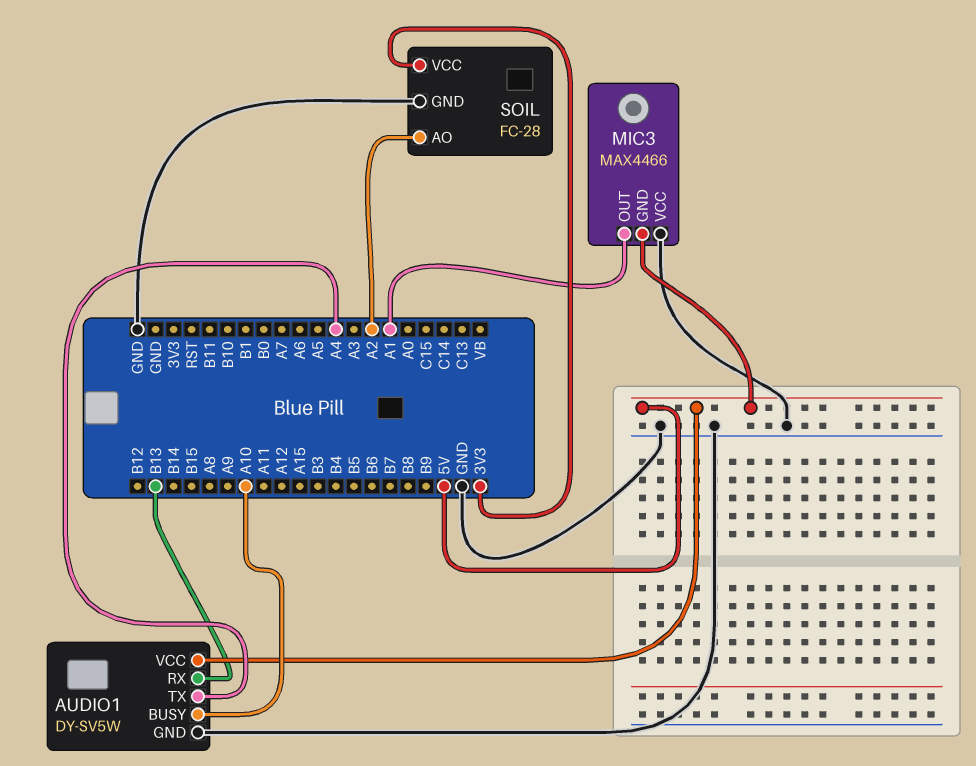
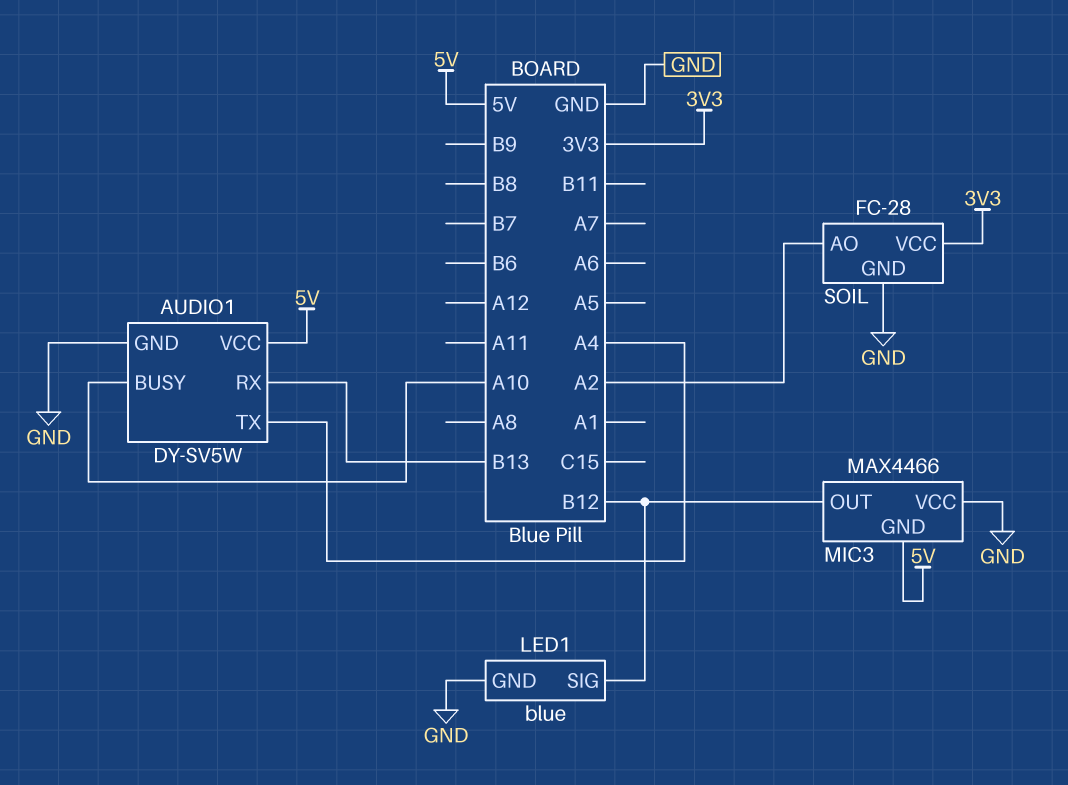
LED1: none -> blue
LED1 pin GND: none -> GND
LED1 pin SIG: none -> B12
MIC3 pin OUT: A1 -> B12

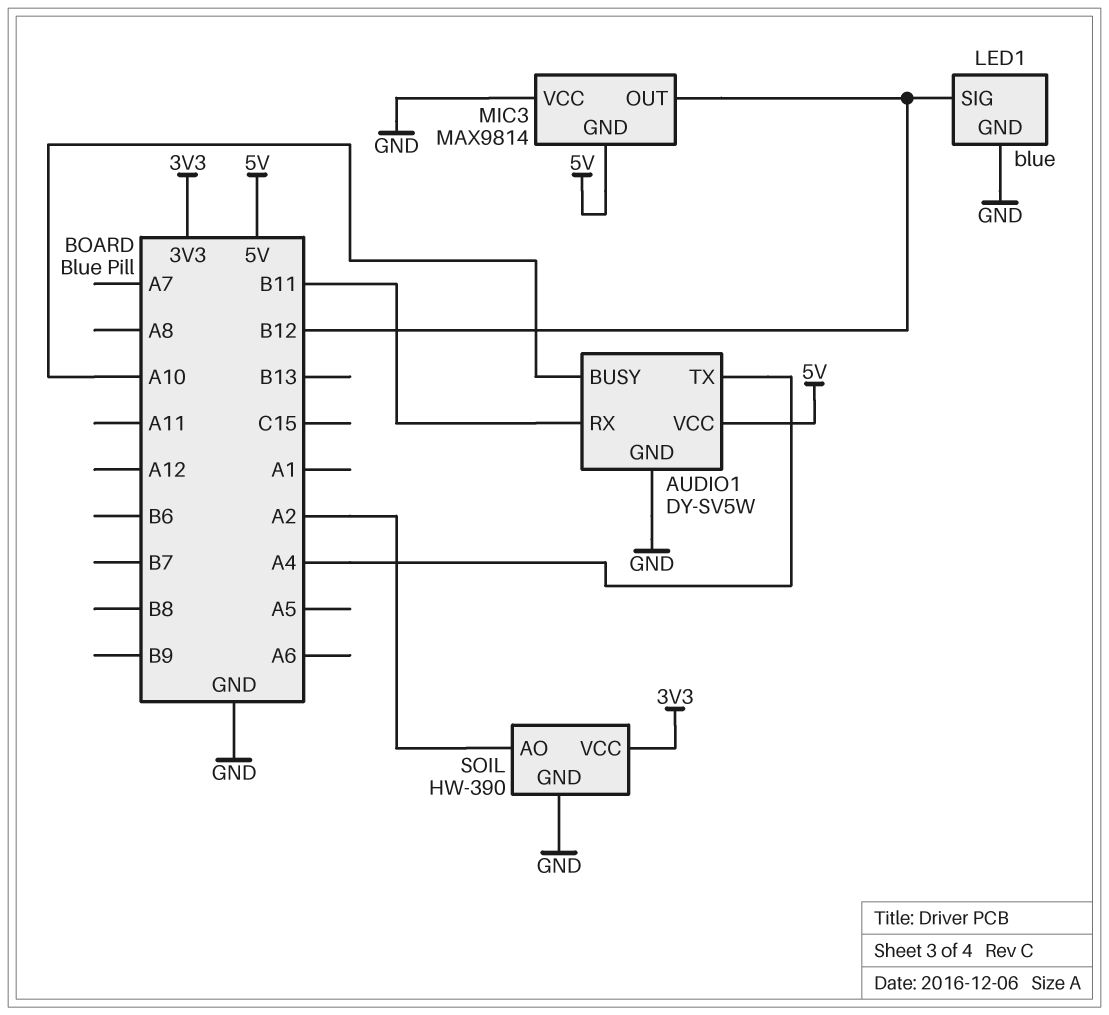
AUDIO1 pin RX: B13 -> B11
MIC3: MAX4466 -> MAX9814
SOIL: FC-28 -> HW-390

